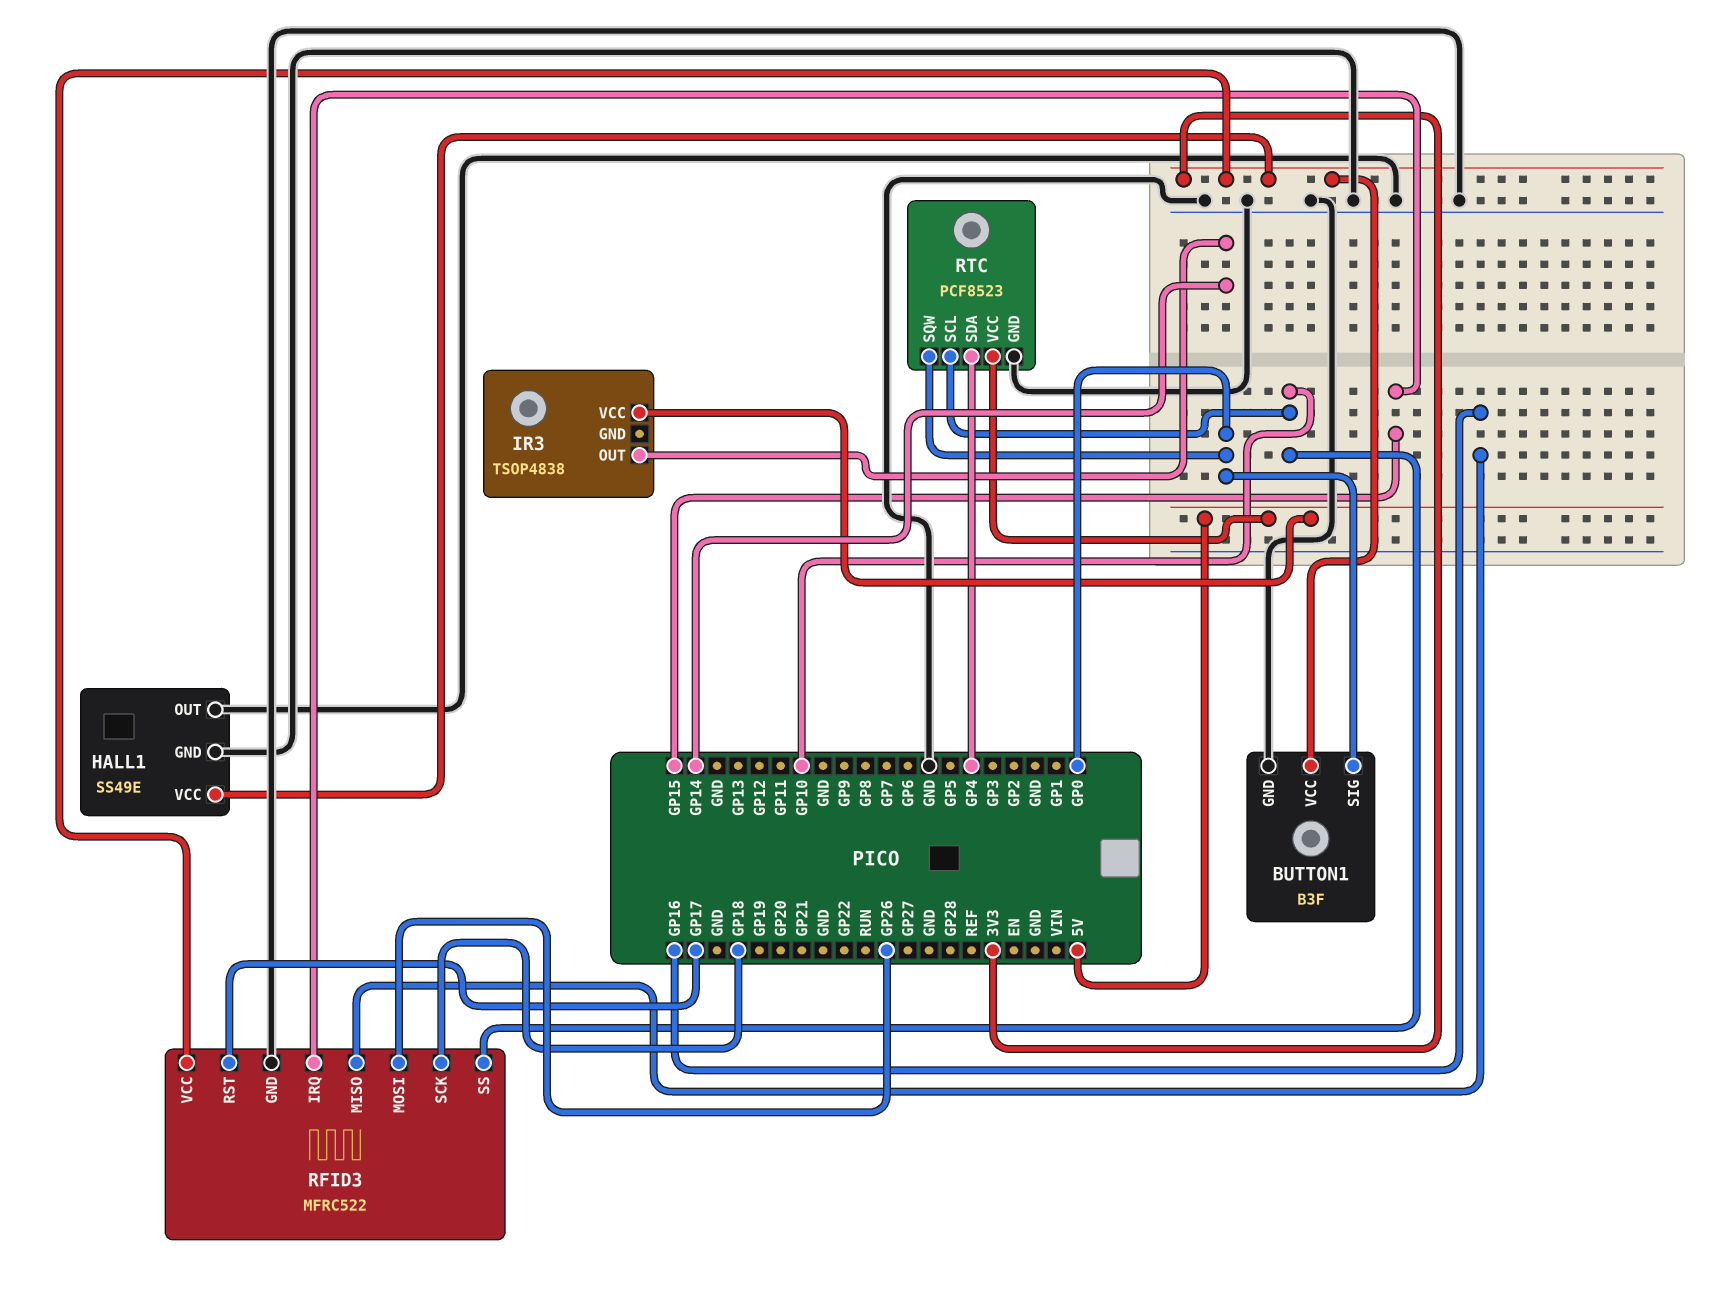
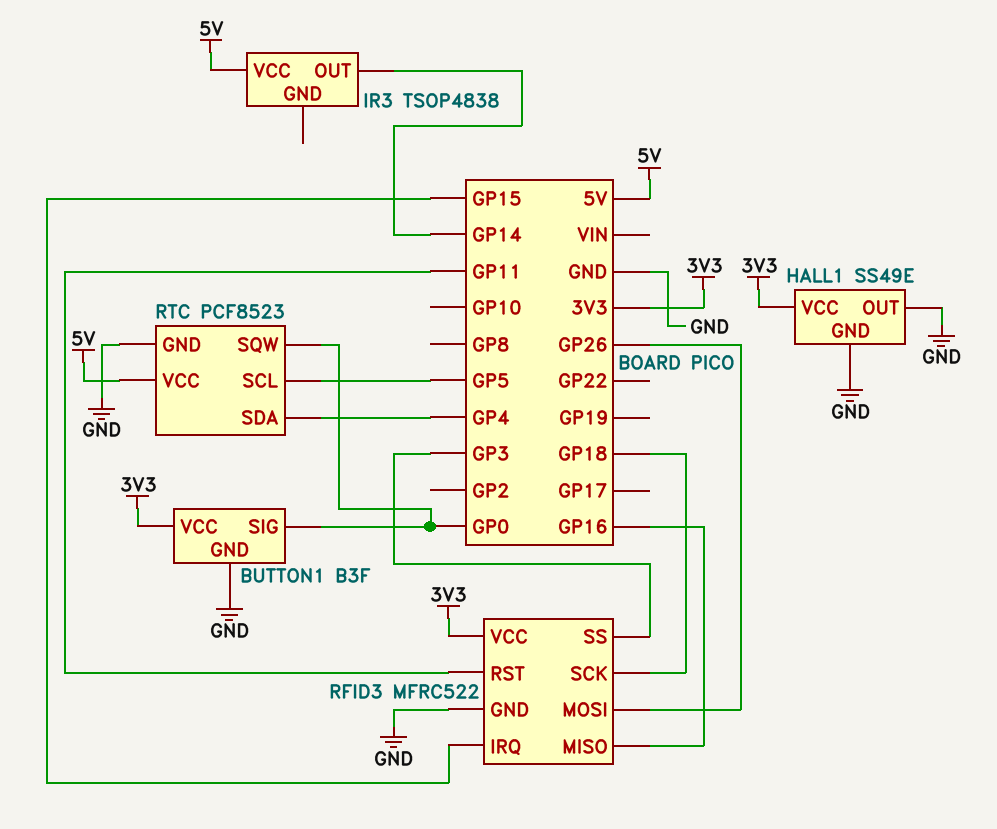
RFID3 pin RST: GP17 -> GP11
RFID3 pin SS: GP10 -> GP3
RTC pin SCL: GP10 -> GP5

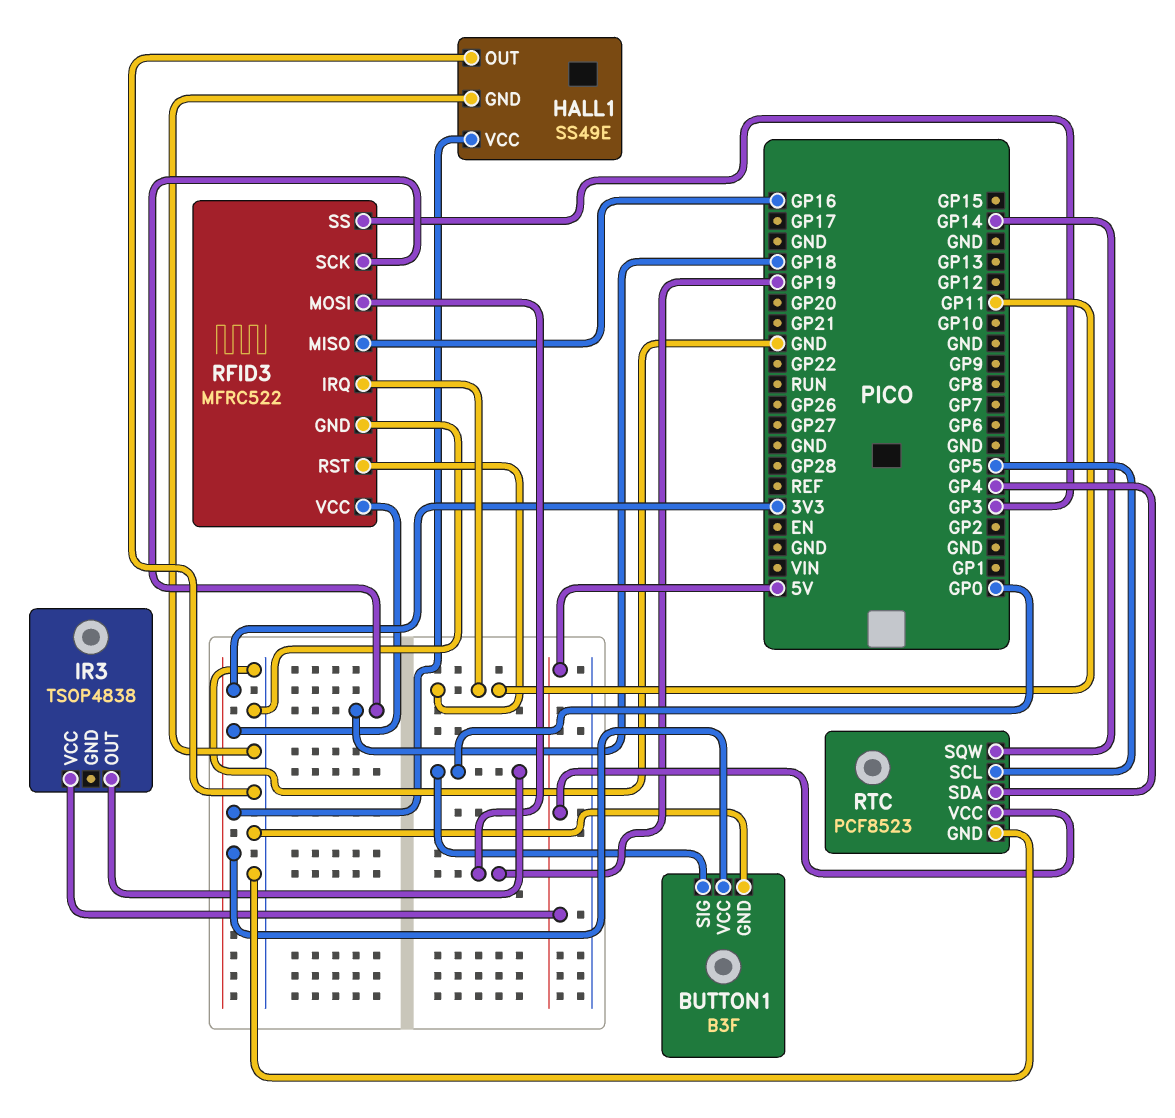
IR3 pin OUT: GP14 -> GP0
RFID3 pin IRQ: GP15 -> GP11
RFID3 pin MOSI: GP26 -> GP19
RTC pin SQW: GP0 -> GP14

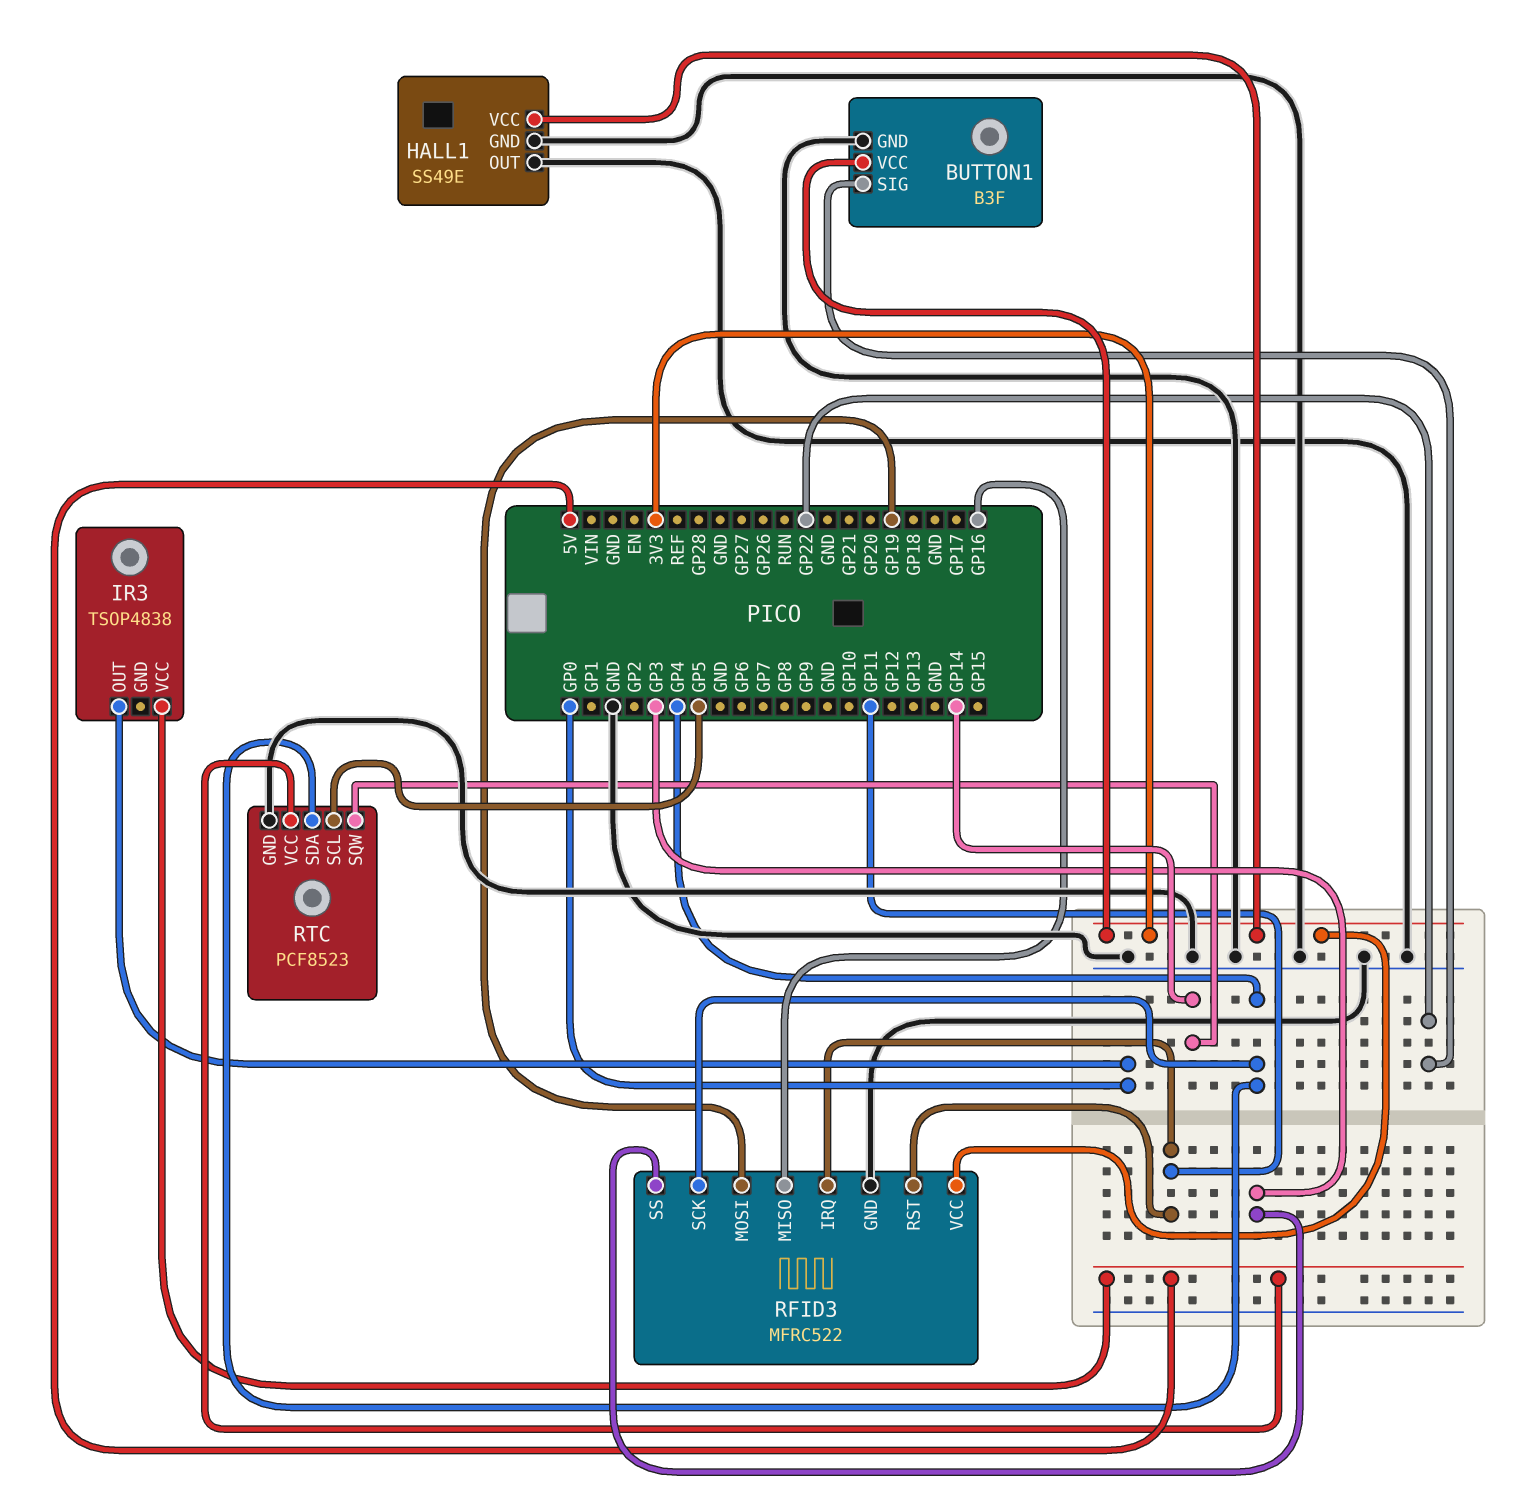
BUTTON1 pin SIG: GP0 -> GP22
RFID3 pin SCK: GP18 -> GP4

